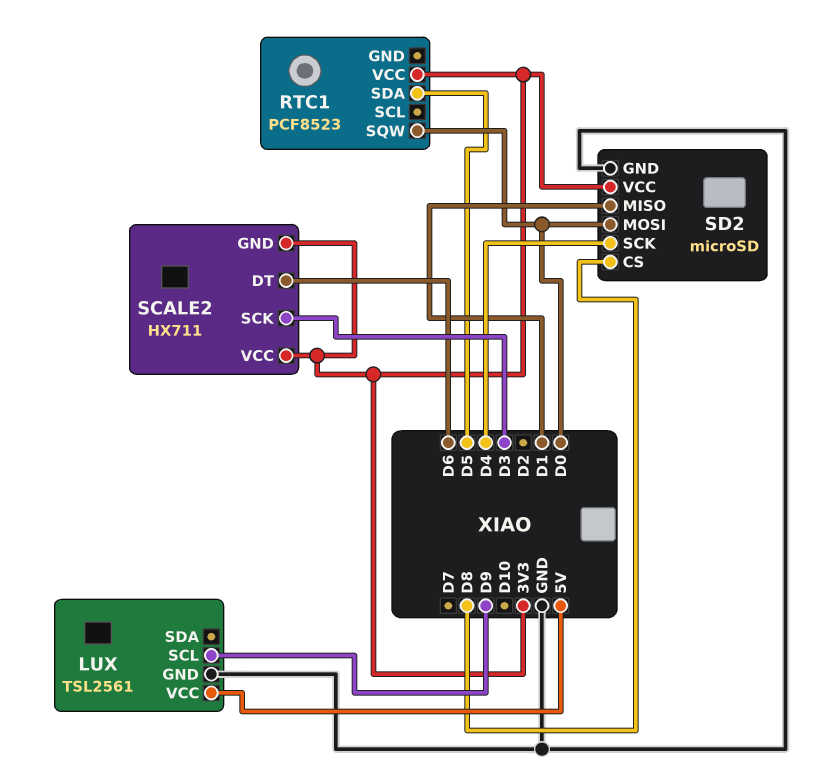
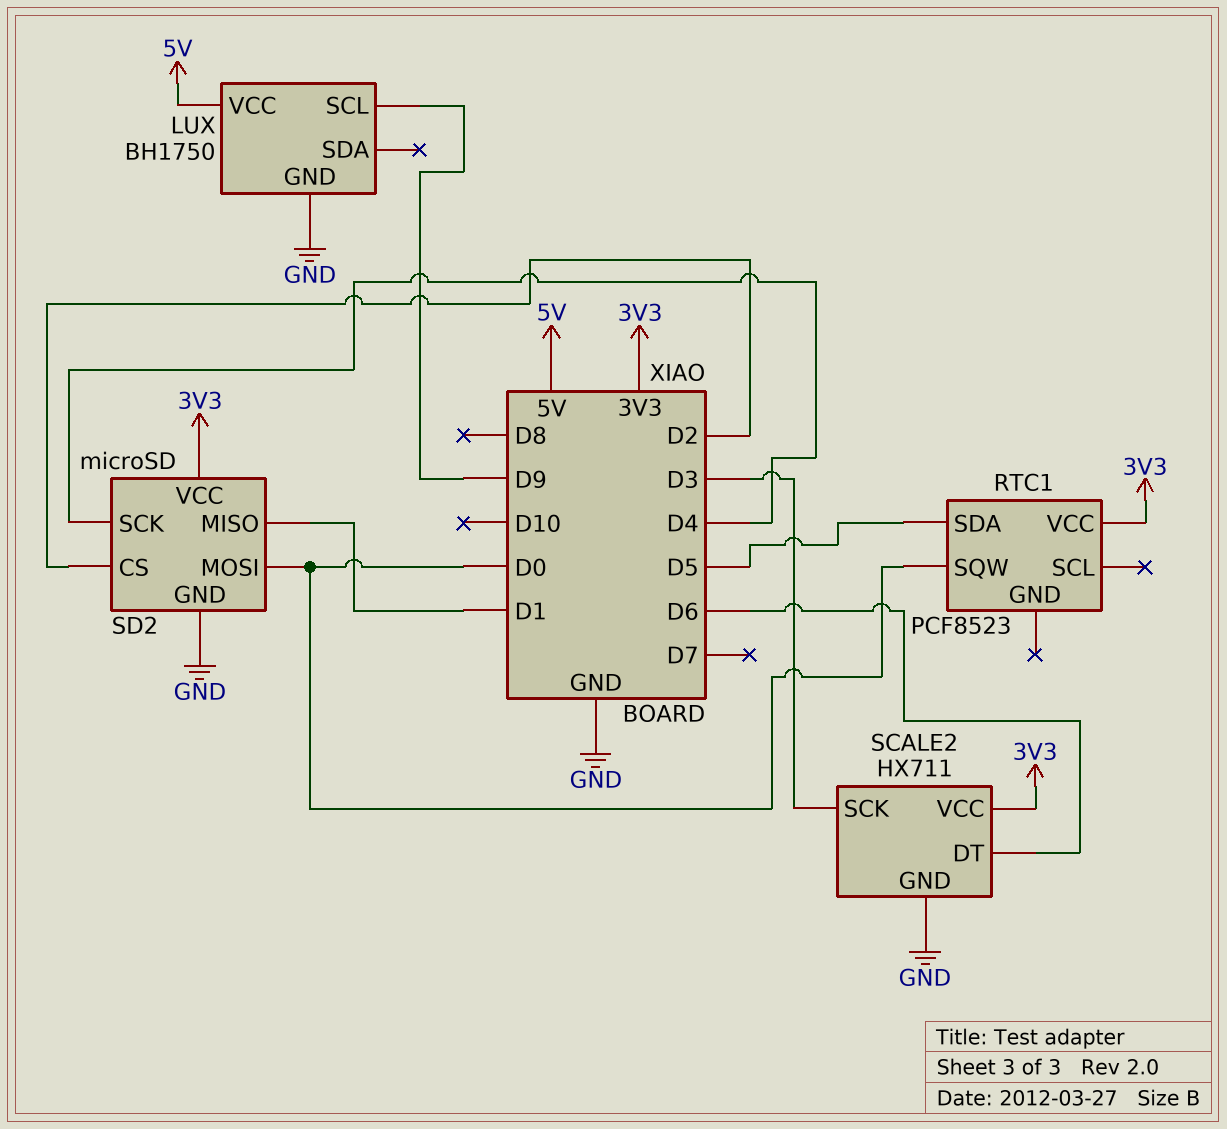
LUX: TSL2561 -> BH1750
SCALE2 pin GND: 3V3 -> GND
SD2 pin CS: D8 -> D2

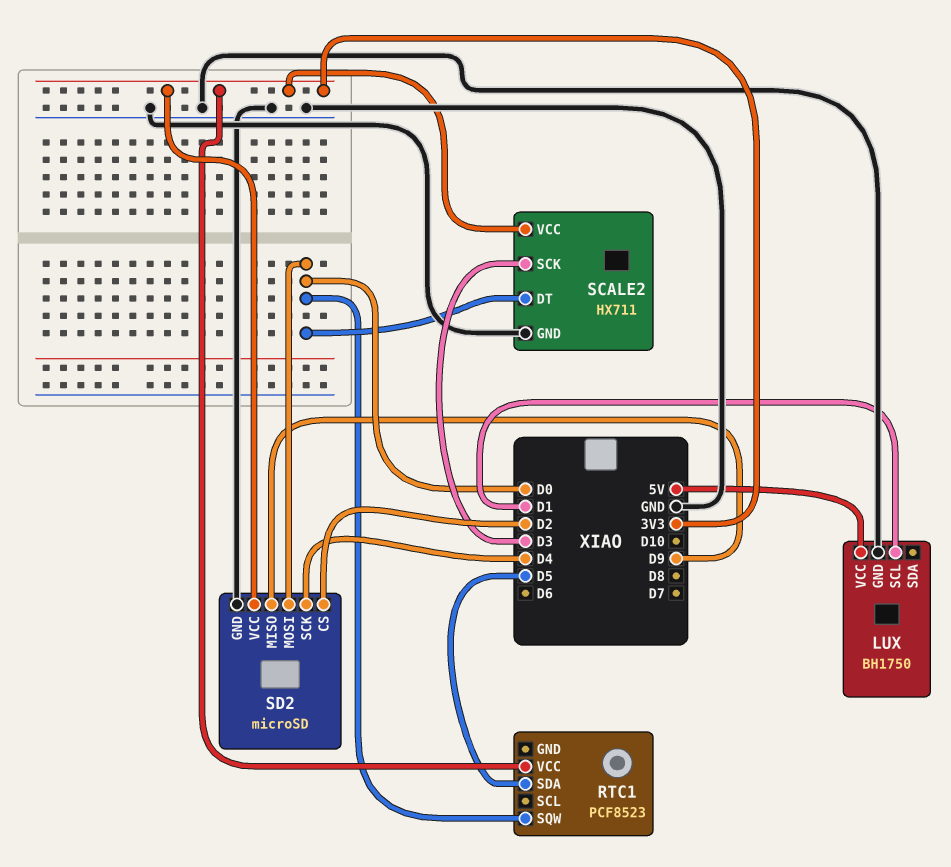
LUX pin SCL: D9 -> D1
SCALE2 pin DT: D6 -> D0
SD2 pin MISO: D1 -> D9

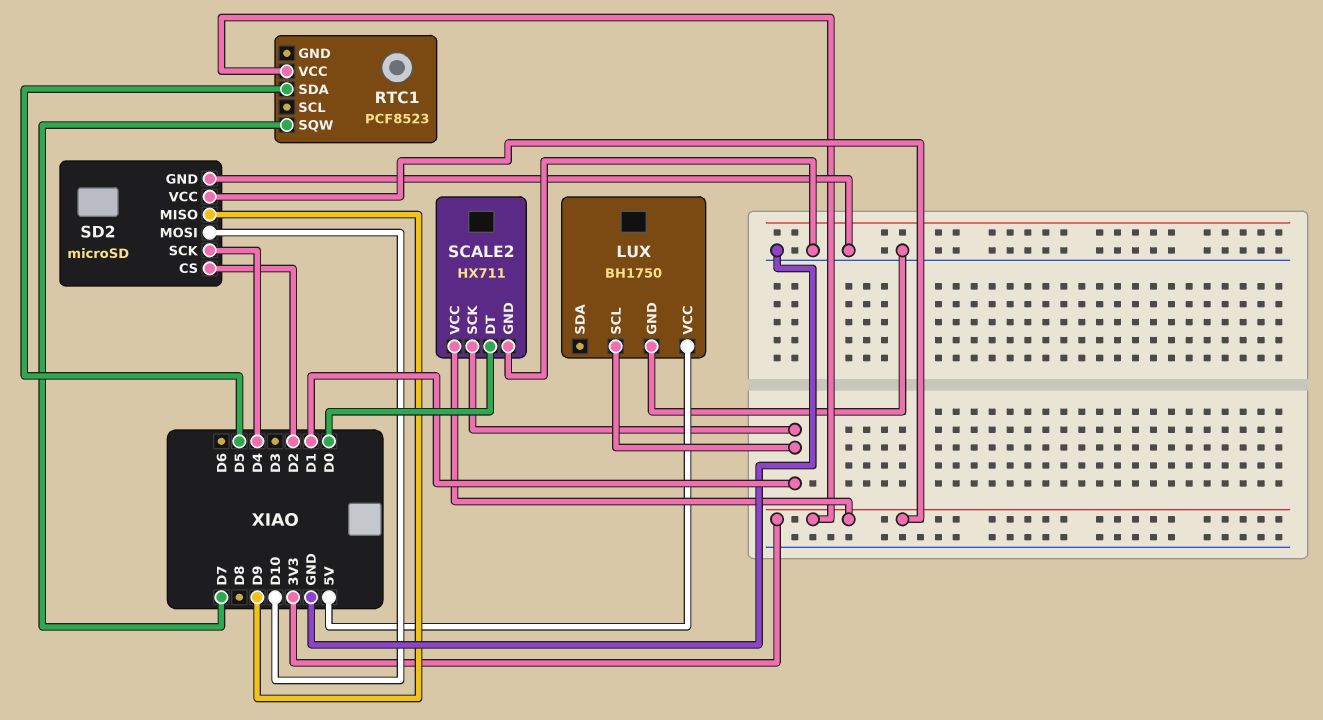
RTC1 pin SQW: D0 -> D7
SCALE2 pin SCK: D3 -> D1
SD2 pin MOSI: D0 -> D10

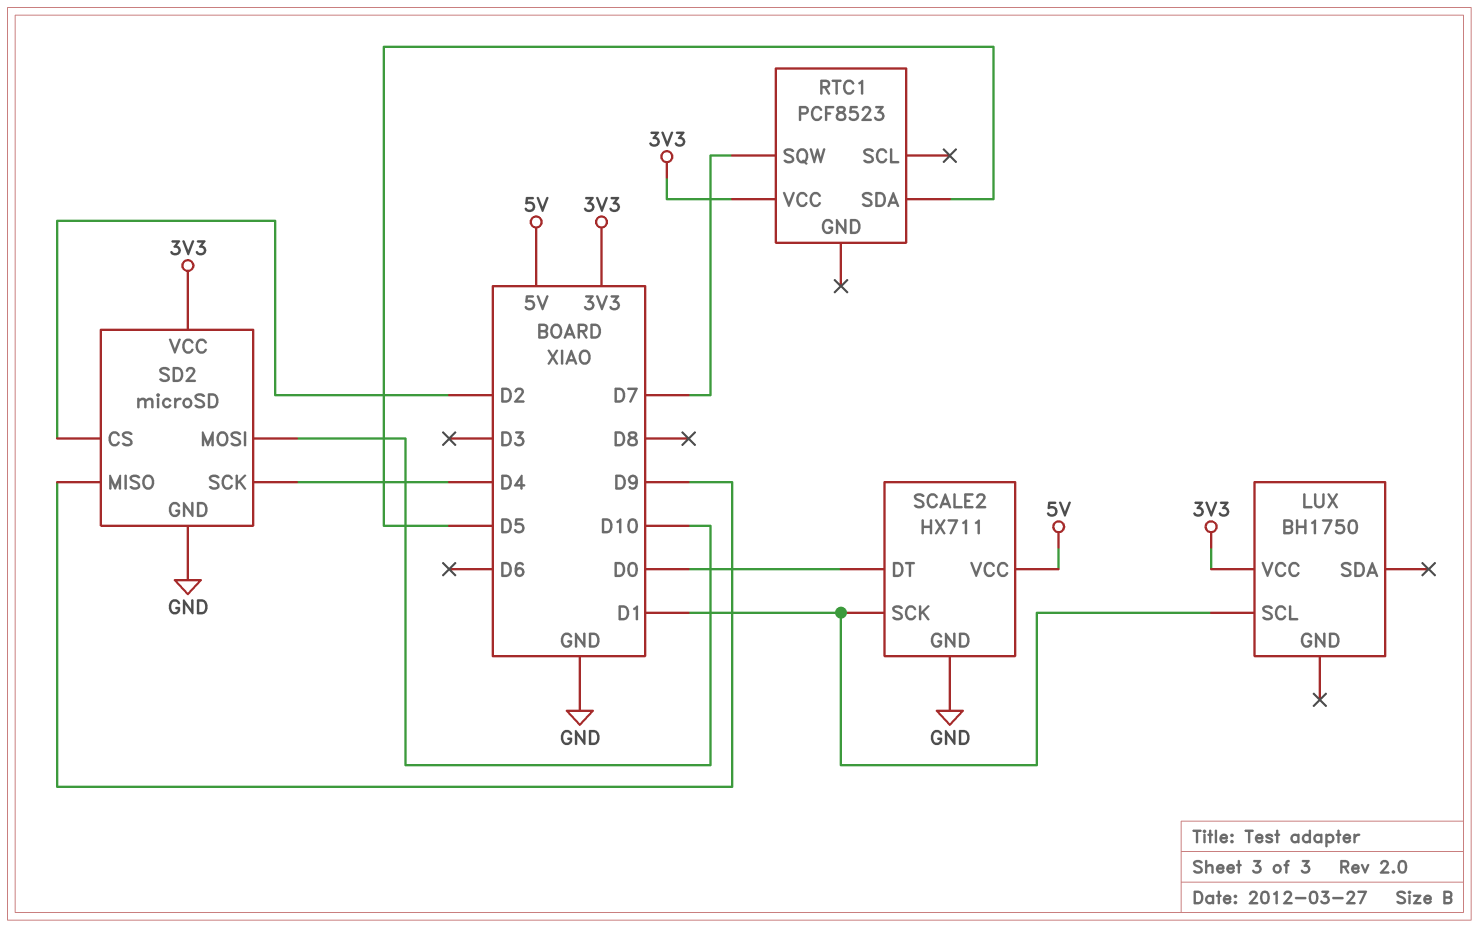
LUX pin GND: GND -> none
LUX pin VCC: 5V -> 3V3
SCALE2 pin VCC: 3V3 -> 5V

